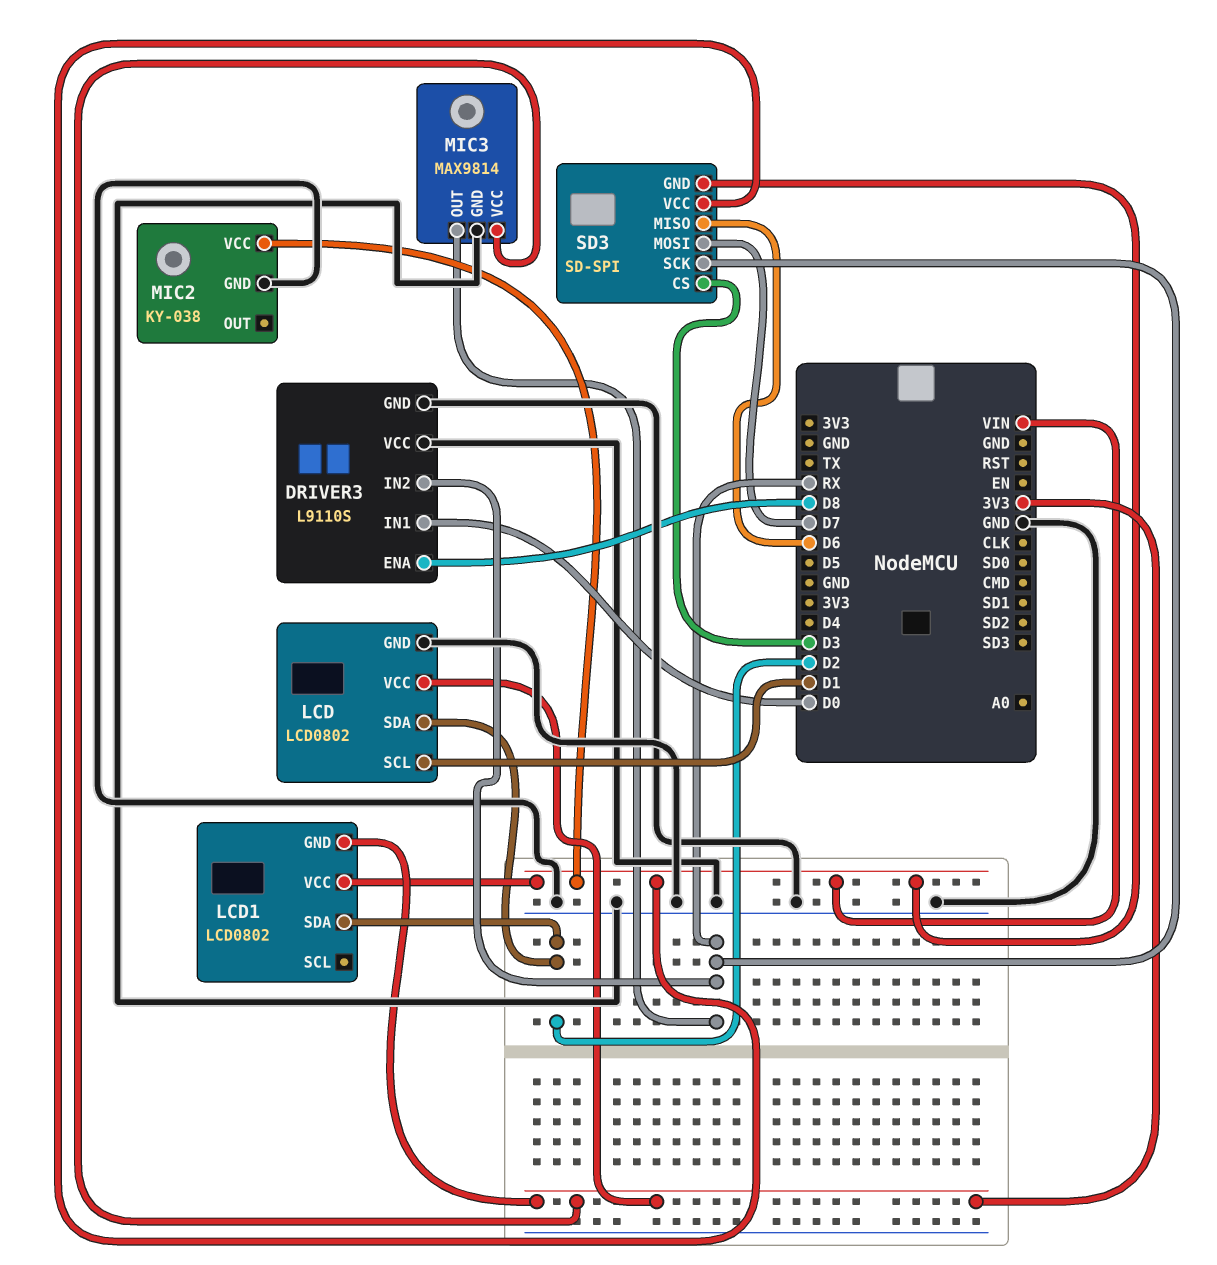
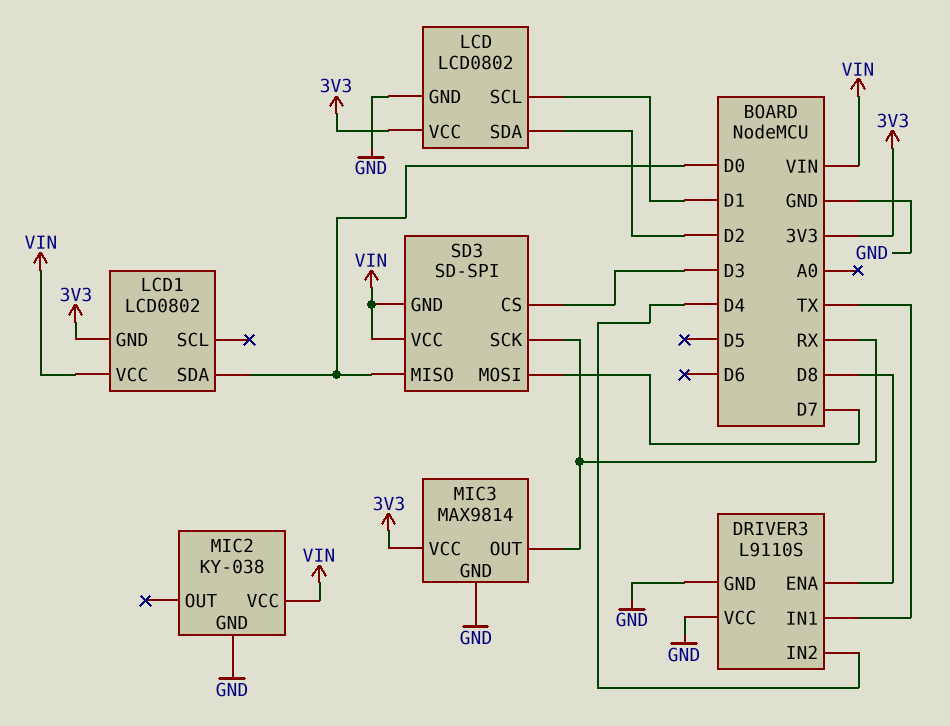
DRIVER3 pin IN1: D0 -> TX
DRIVER3 pin IN2: RX -> D4
LCD1 pin SDA: D2 -> D0
SD3 pin MISO: D6 -> D0

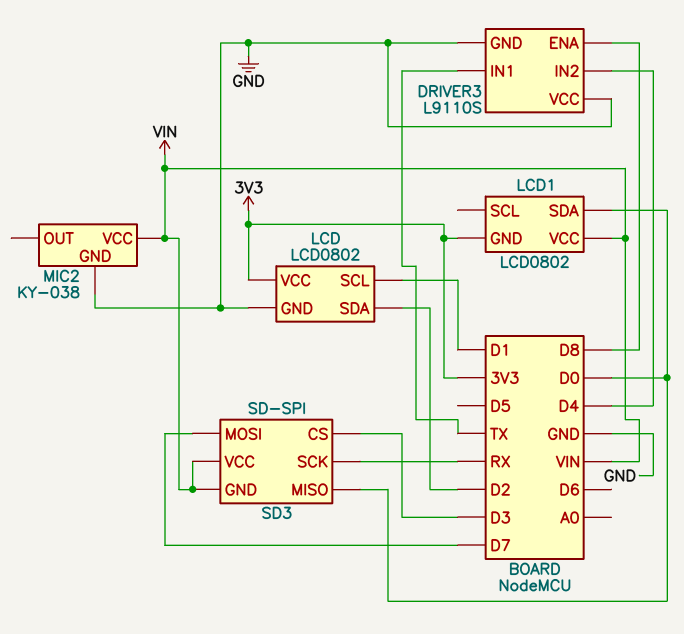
MIC3: MAX9814 -> none
MIC3 pin GND: GND -> none
MIC3 pin OUT: RX -> none
MIC3 pin VCC: 3V3 -> none

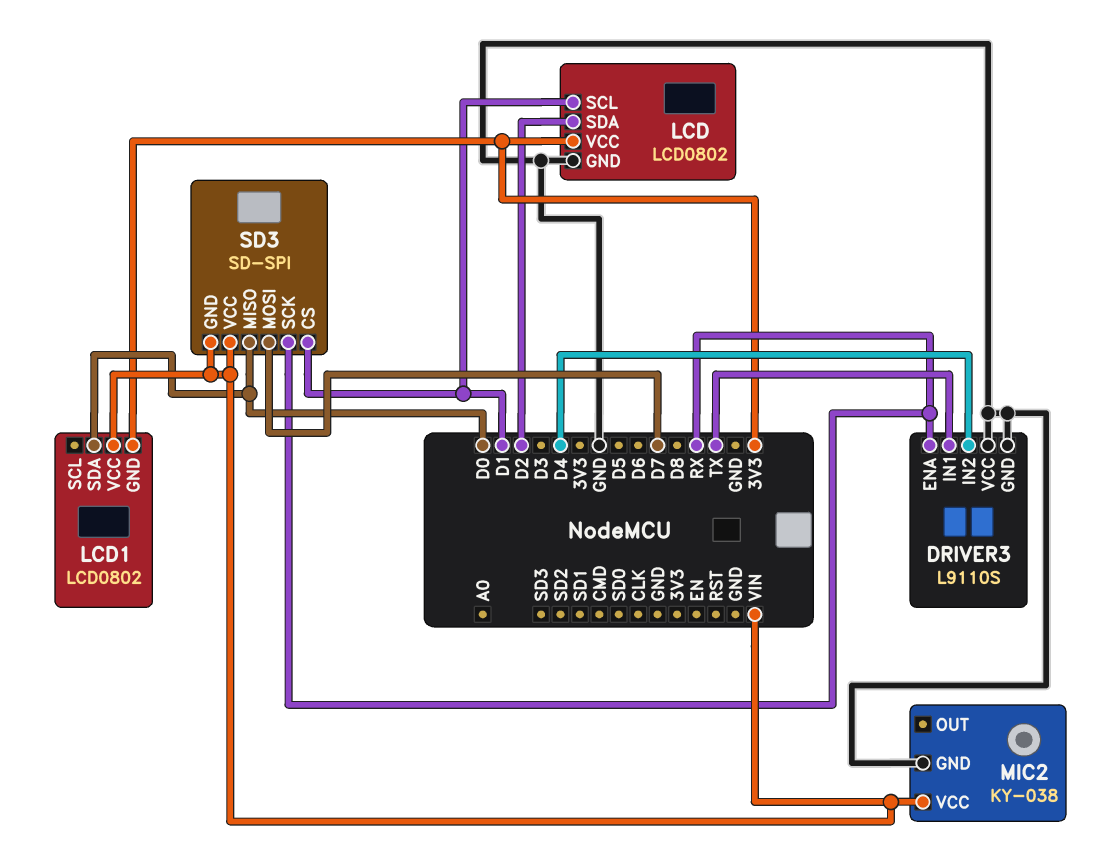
DRIVER3 pin ENA: D8 -> RX
SD3 pin CS: D3 -> D1

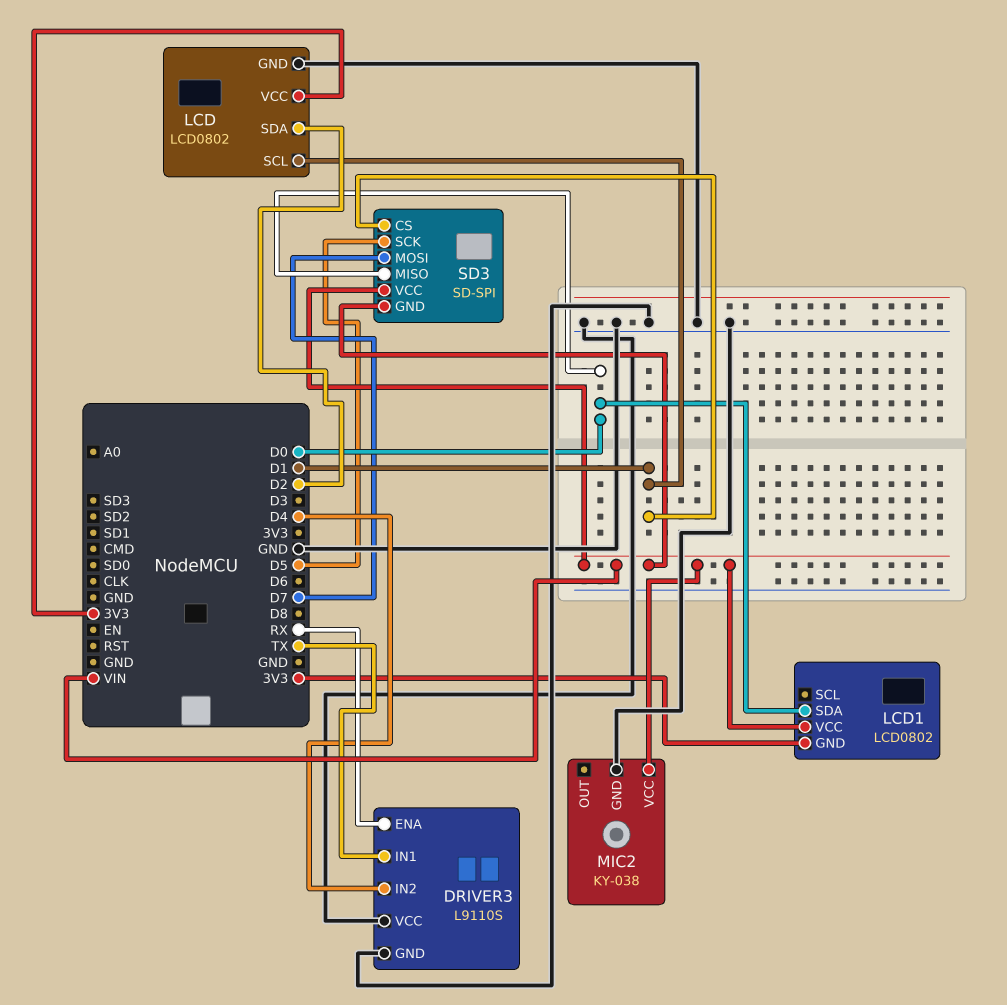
SD3 pin SCK: RX -> D5

